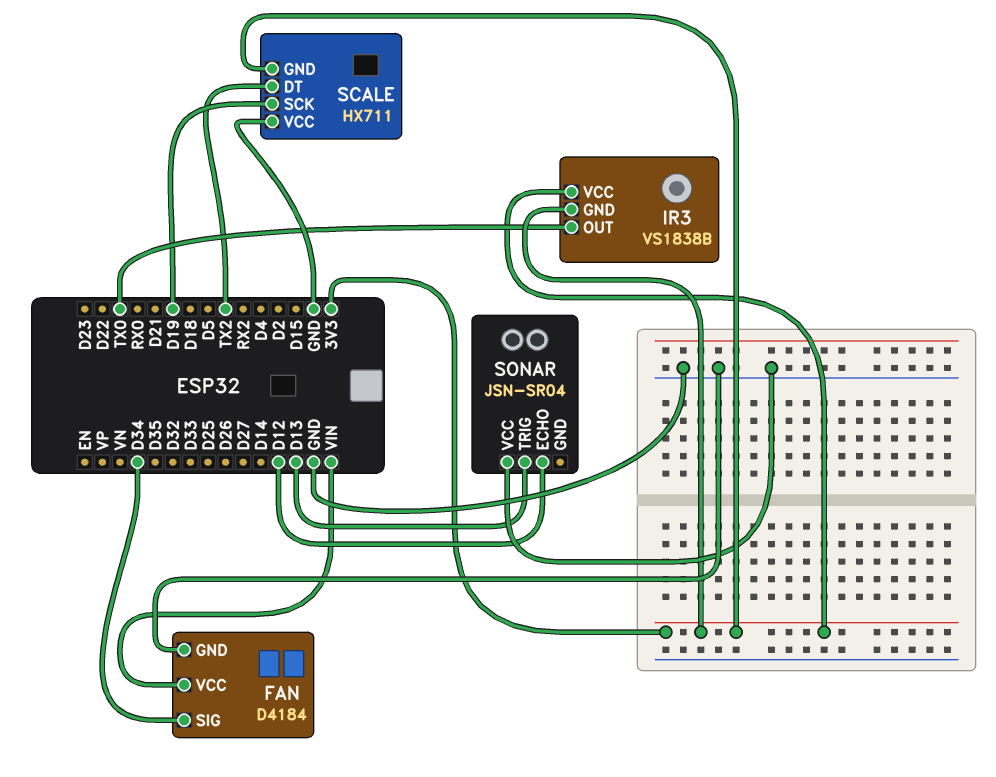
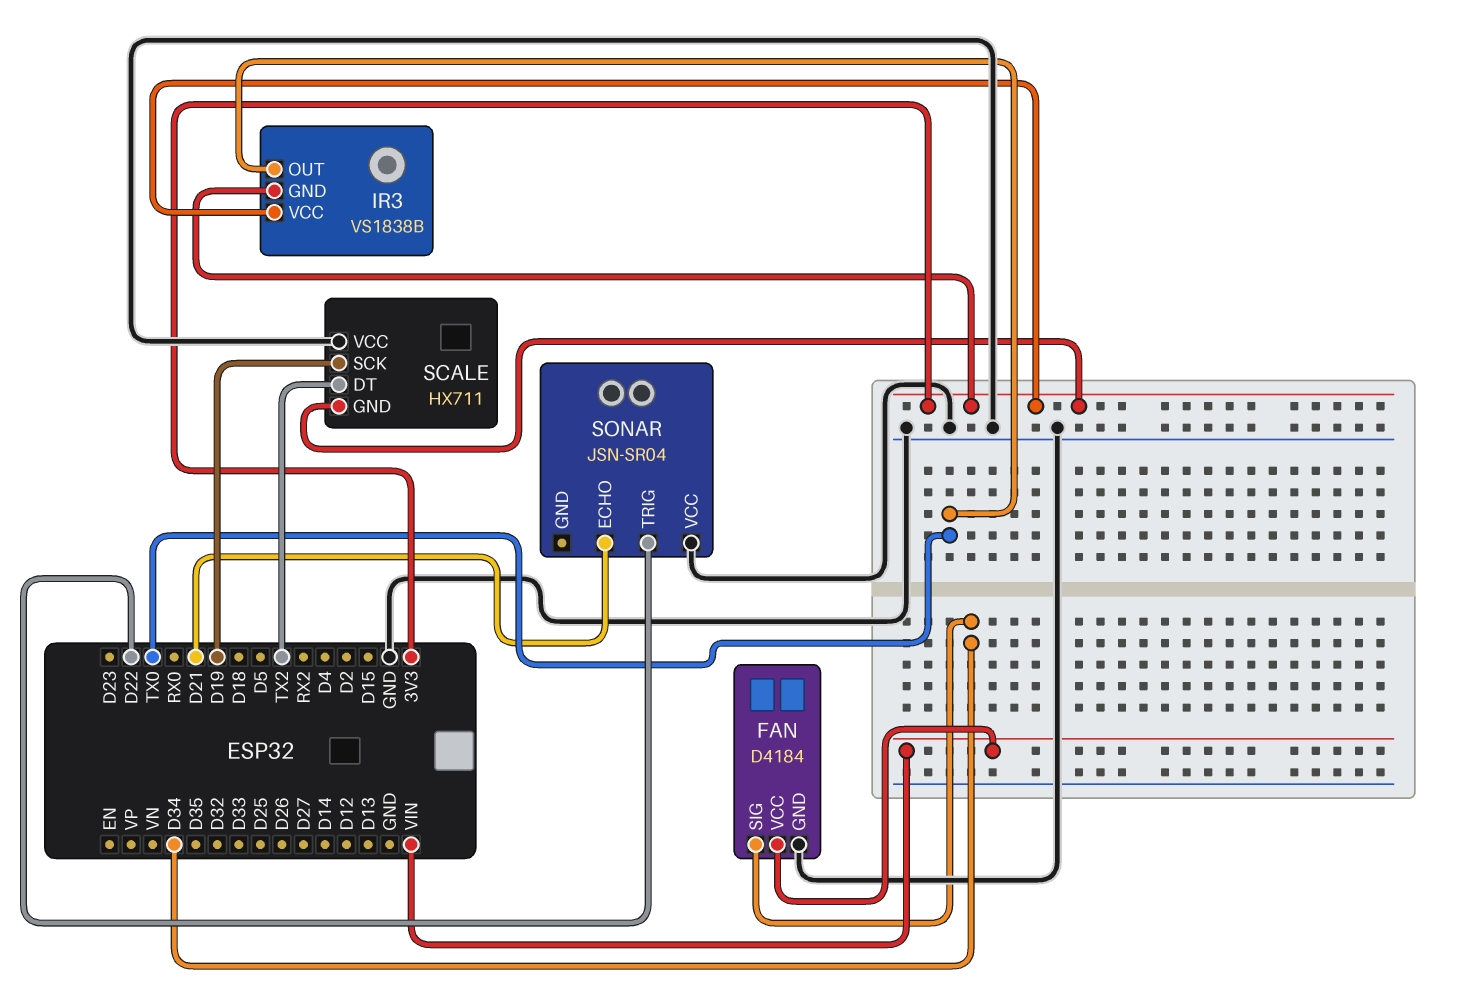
SONAR pin ECHO: D12 -> D21
SONAR pin TRIG: D13 -> D22

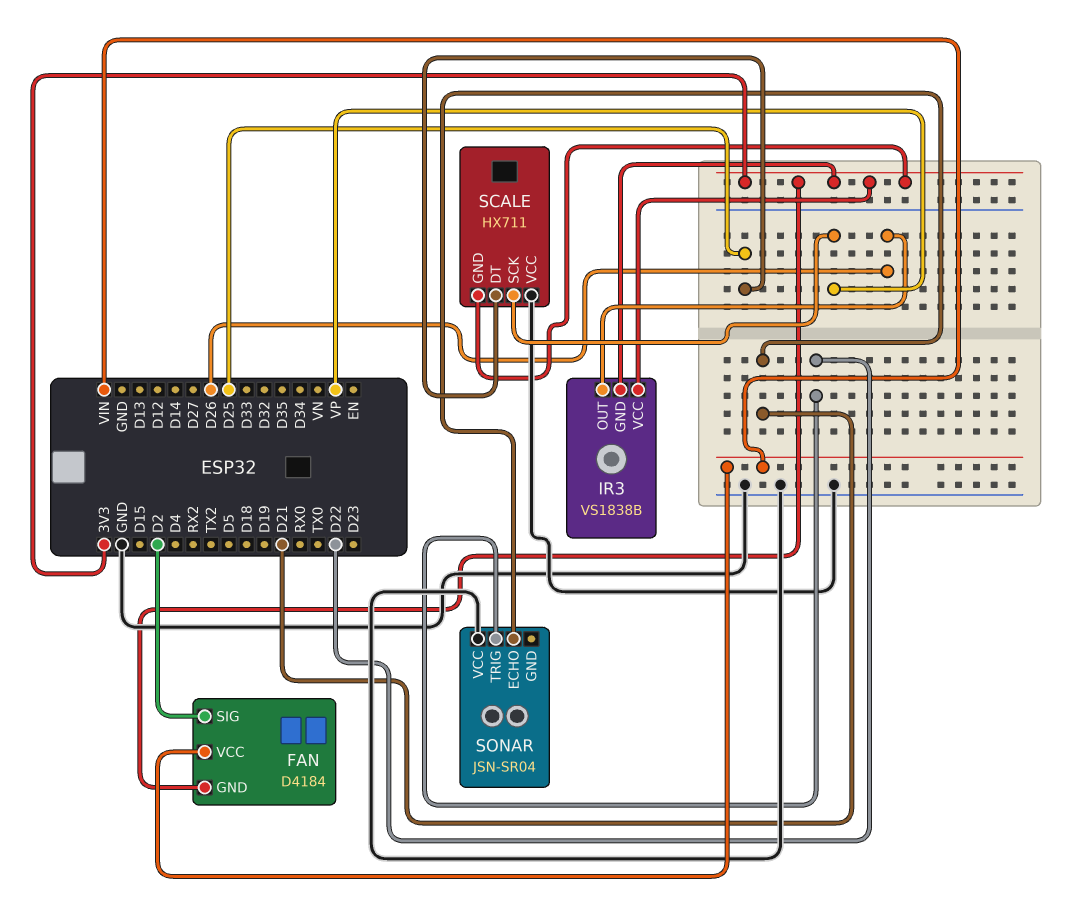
FAN pin GND: GND -> 3V3
FAN pin SIG: D34 -> D2
IR3 pin OUT: TX0 -> D26
SCALE pin DT: TX2 -> D25
SCALE pin SCK: D19 -> VP

